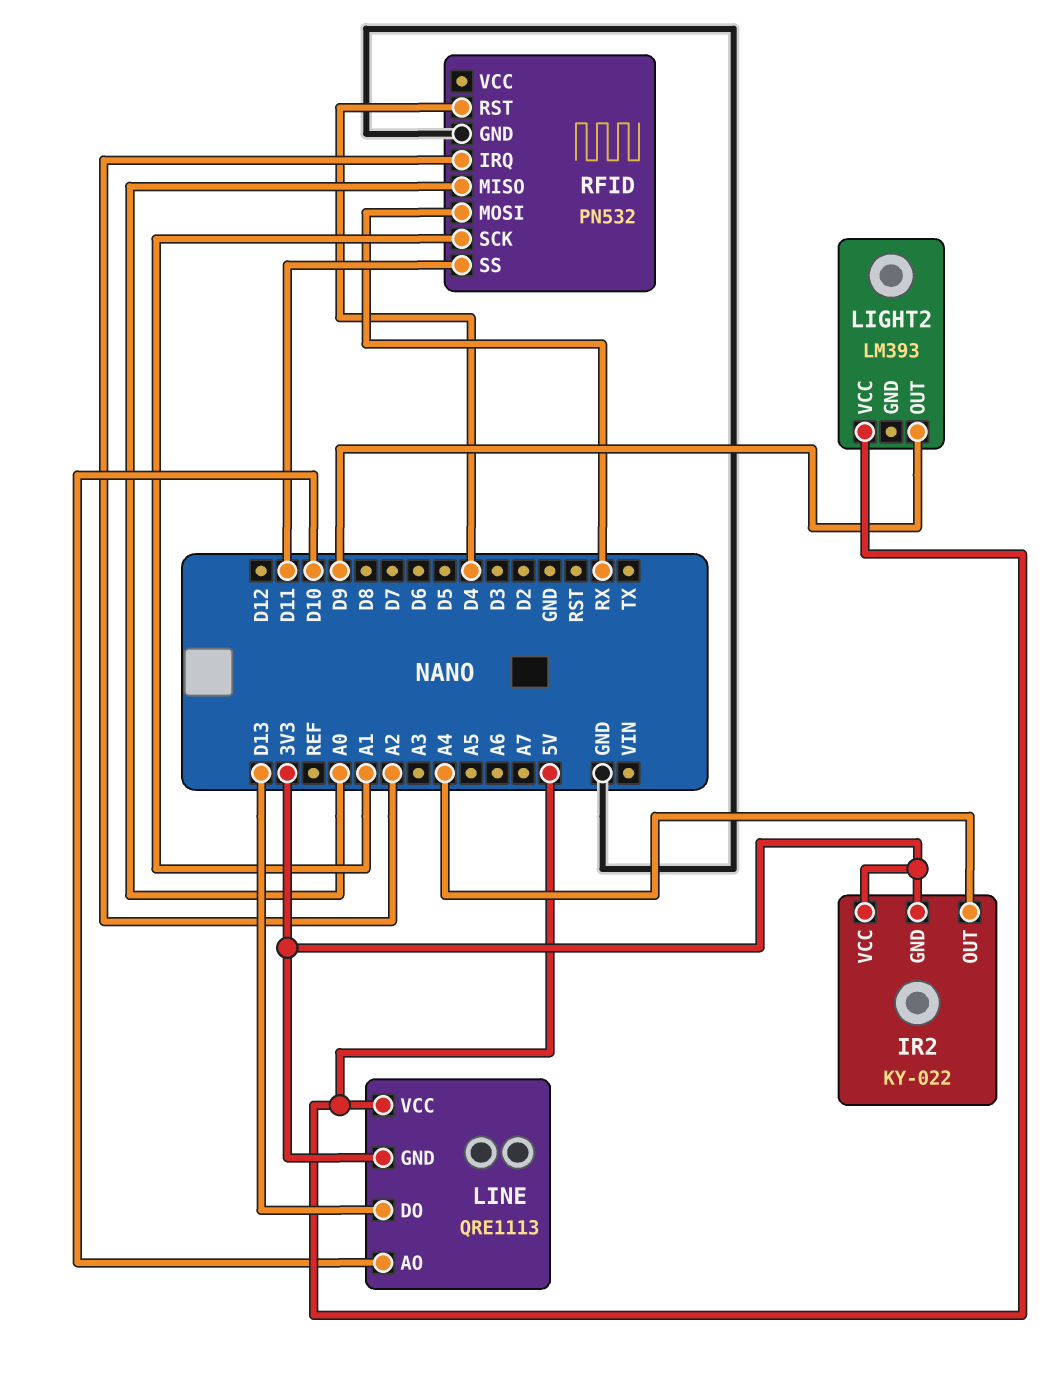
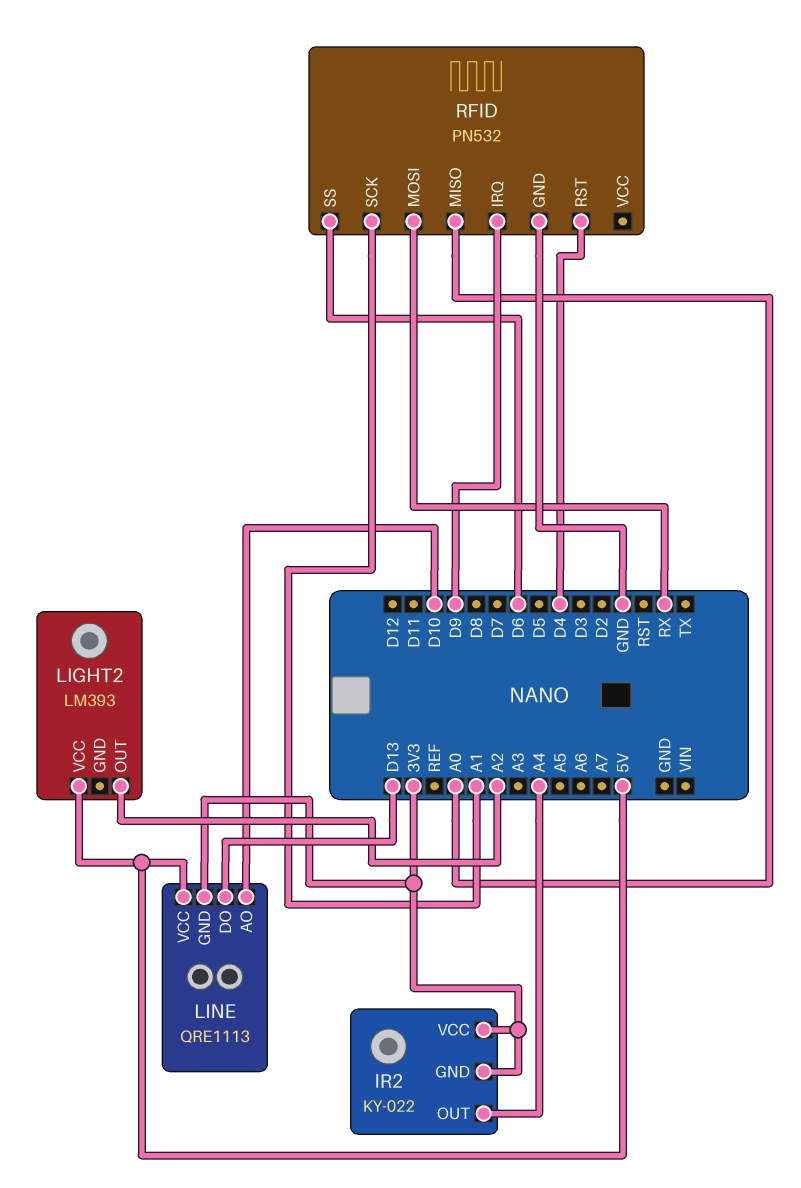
LIGHT2 pin OUT: D9 -> A2
RFID pin IRQ: A2 -> D9
RFID pin SS: D11 -> D6

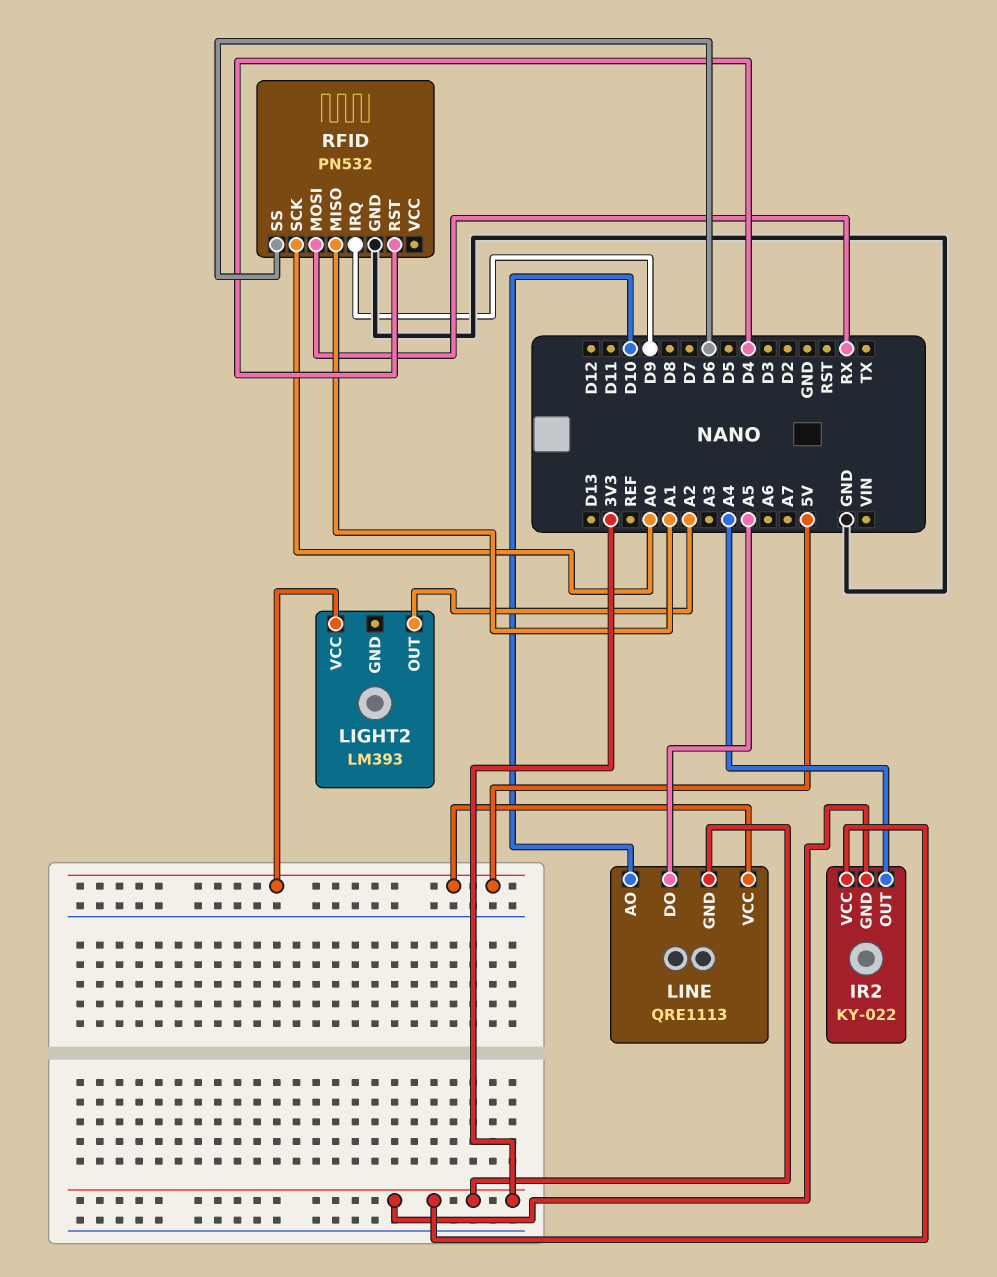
LINE pin DO: D13 -> A5
RFID pin MISO: A0 -> A1
RFID pin SCK: A1 -> A0

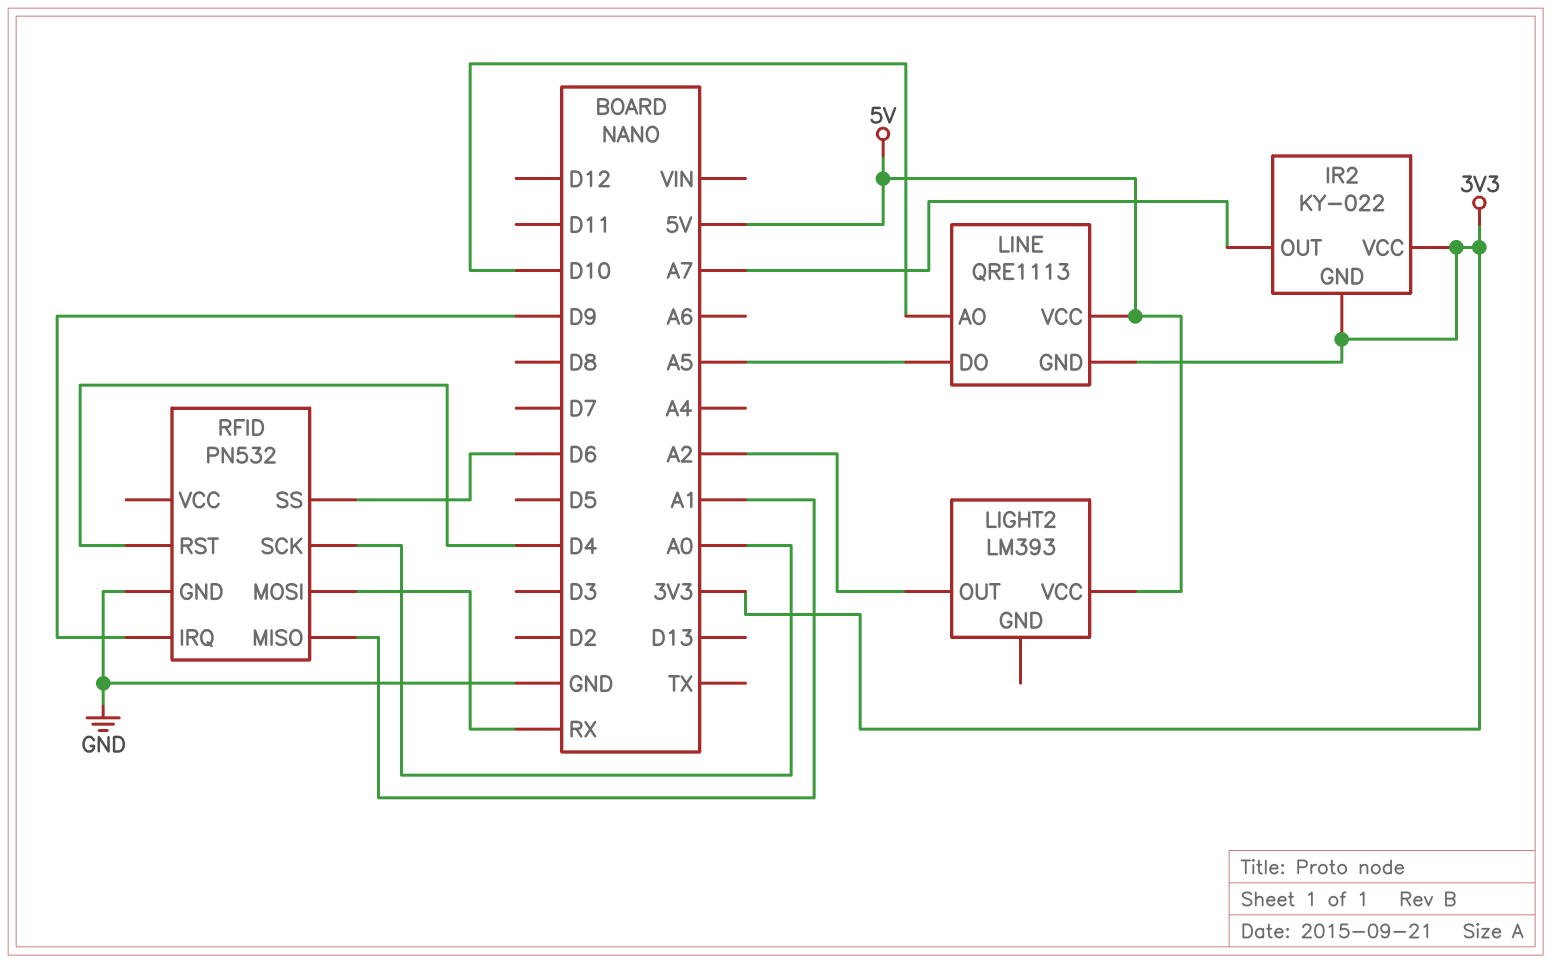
IR2 pin OUT: A4 -> A7

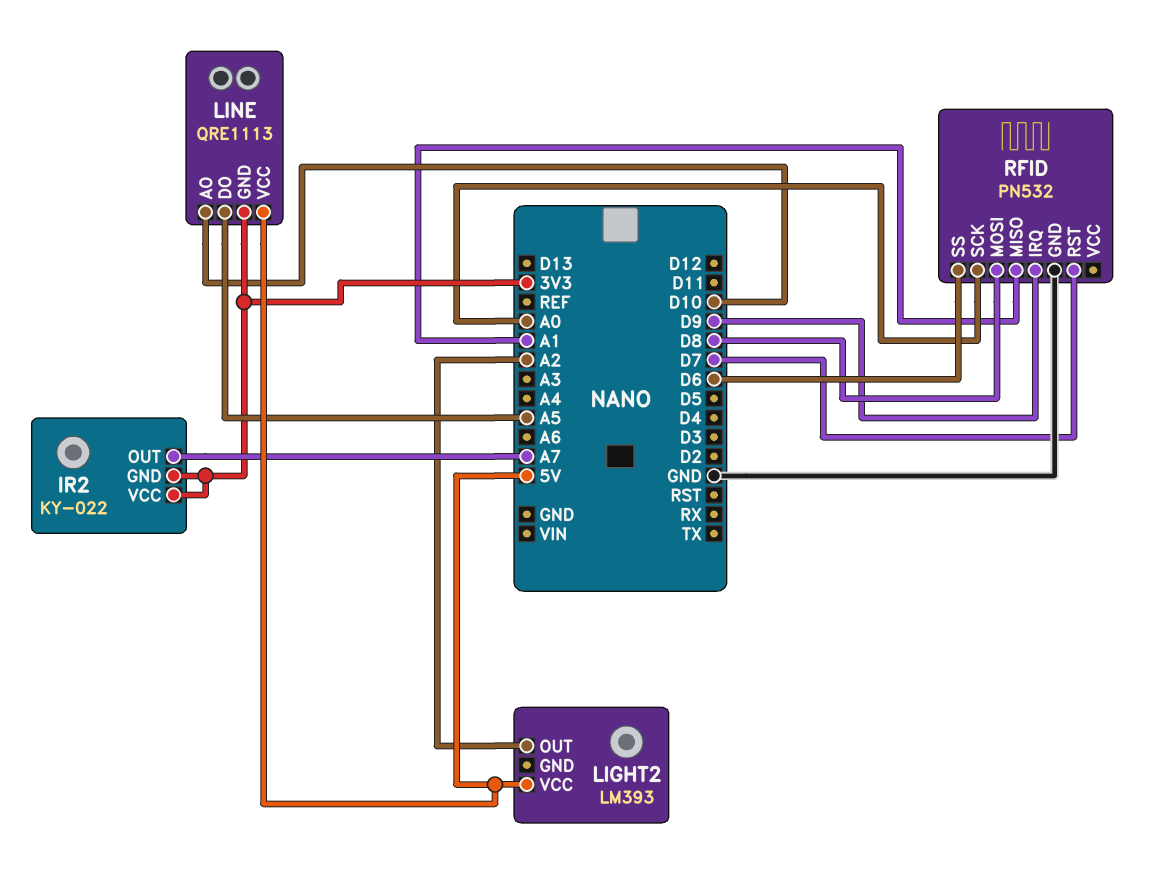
RFID pin MOSI: RX -> D8
RFID pin RST: D4 -> D7

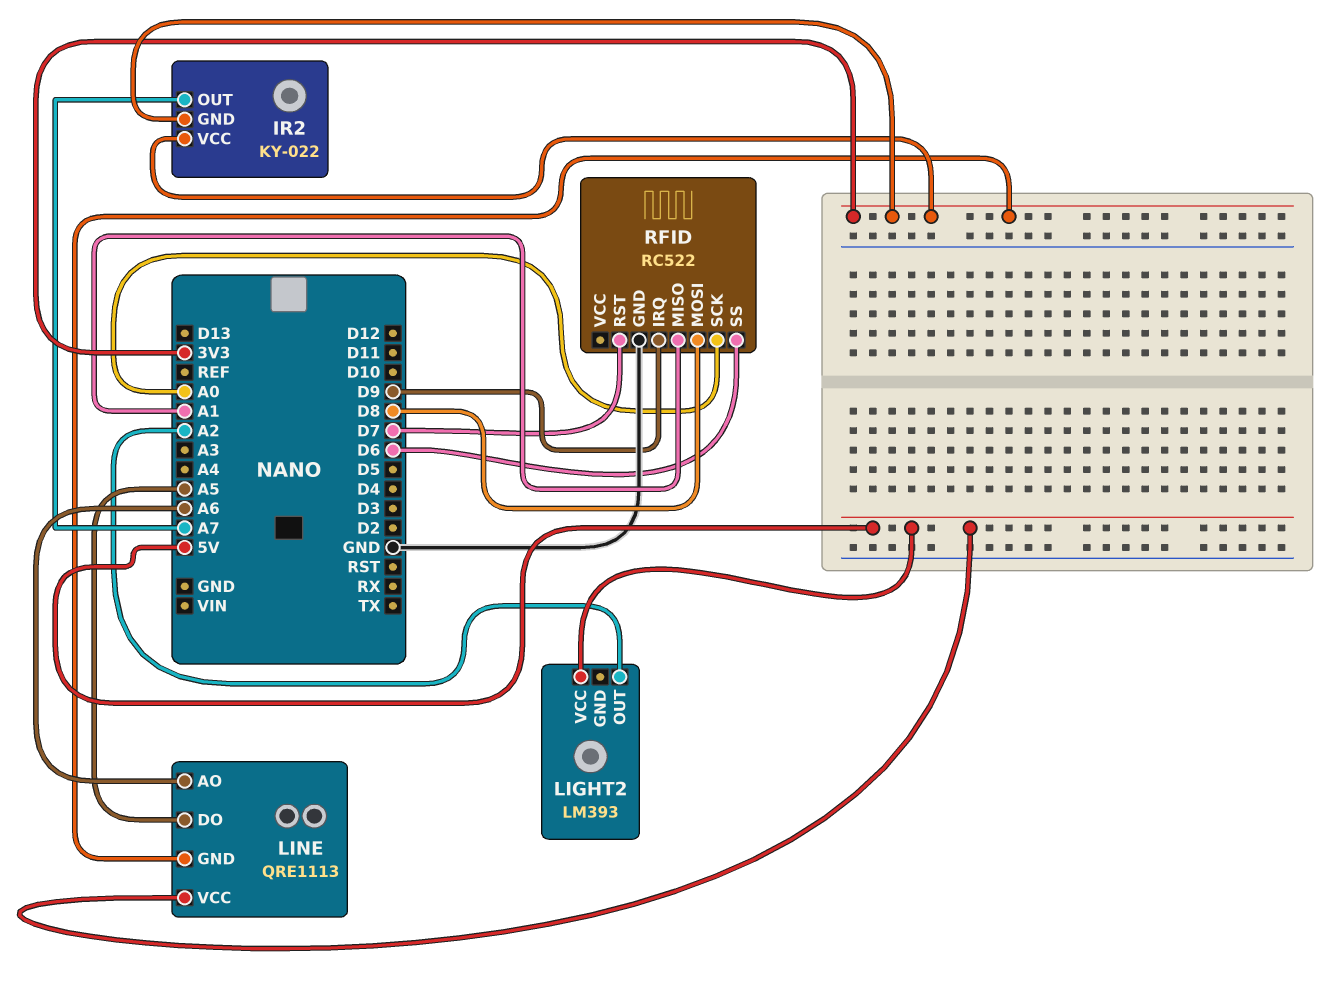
LINE pin AO: D10 -> A6
RFID: PN532 -> RC522

